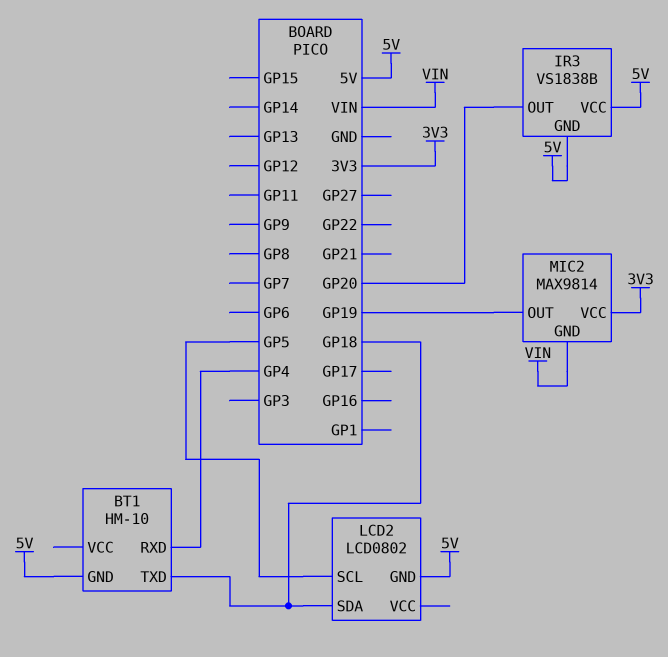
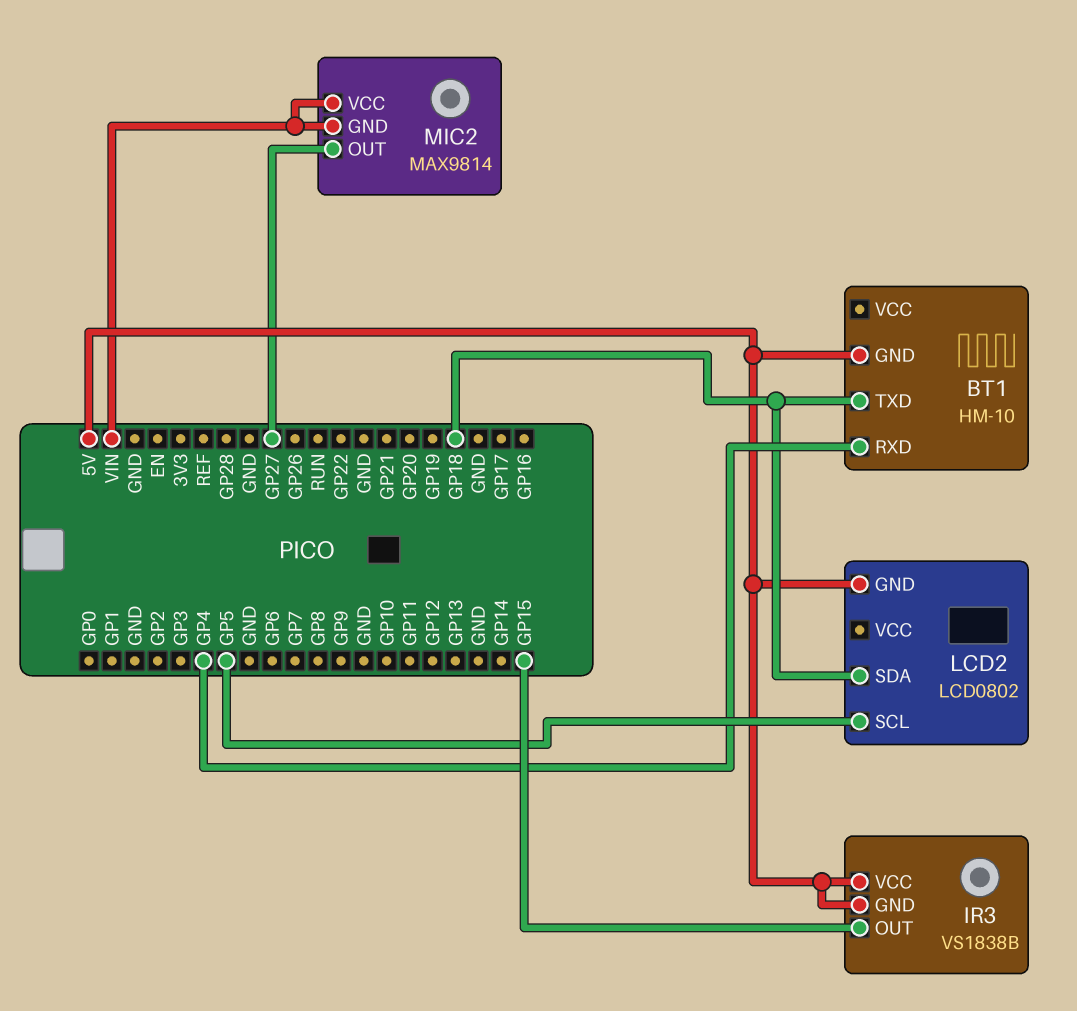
IR3 pin OUT: GP20 -> GP15
MIC2 pin OUT: GP19 -> GP27
MIC2 pin VCC: 3V3 -> VIN

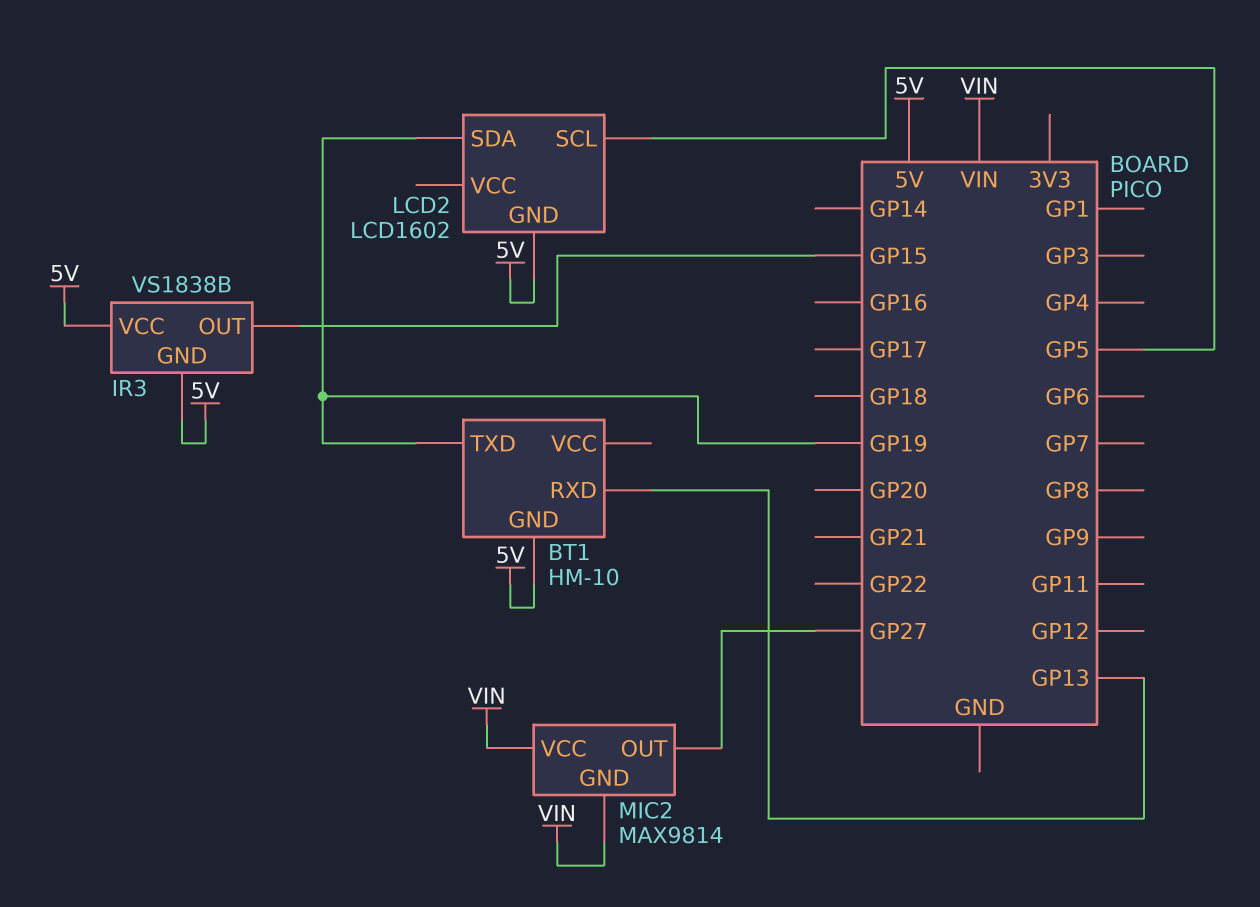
BT1 pin RXD: GP4 -> GP13
BT1 pin TXD: GP18 -> GP19
LCD2: LCD0802 -> LCD1602
LCD2 pin SDA: GP18 -> GP19

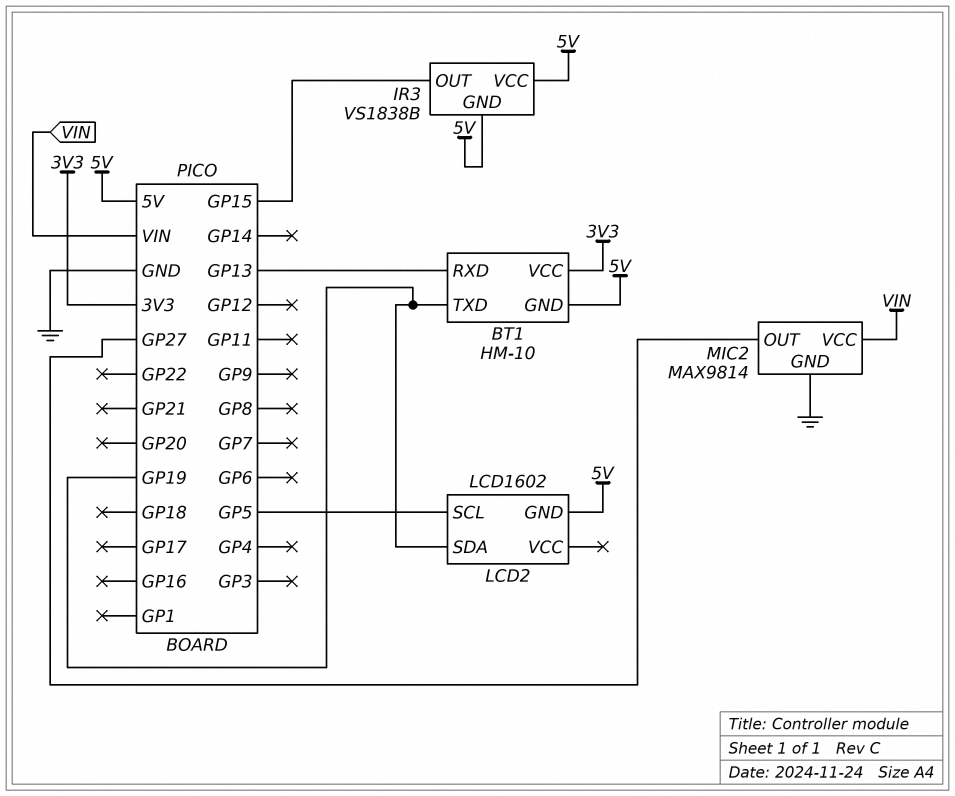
BT1 pin VCC: none -> 3V3
MIC2 pin GND: VIN -> GND

